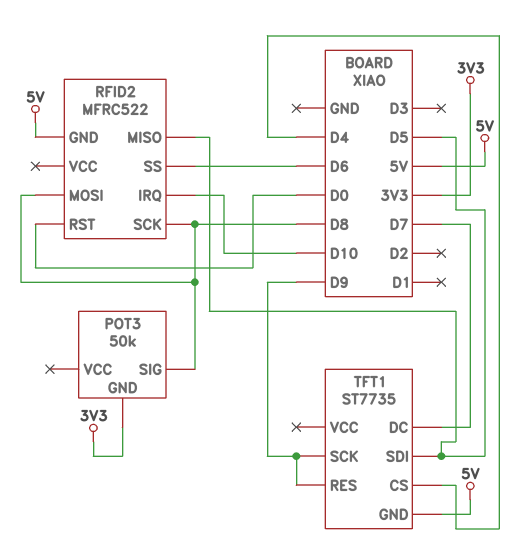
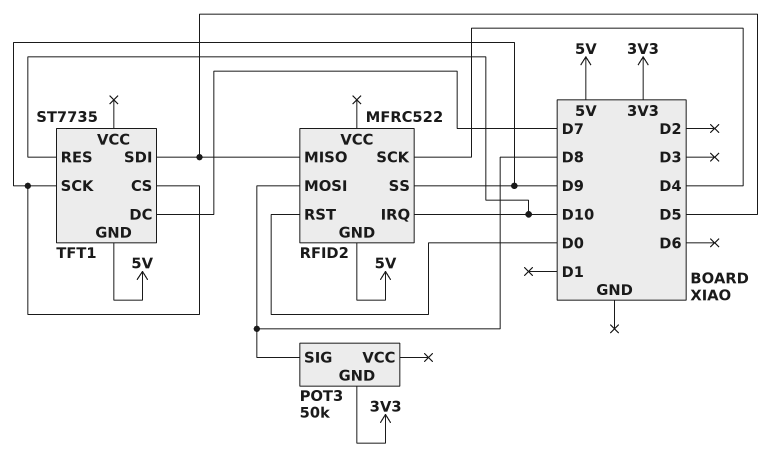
RFID2 pin SCK: D8 -> D4
RFID2 pin SS: D6 -> D9
TFT1 pin CS: D4 -> D9
TFT1 pin RES: D9 -> D10

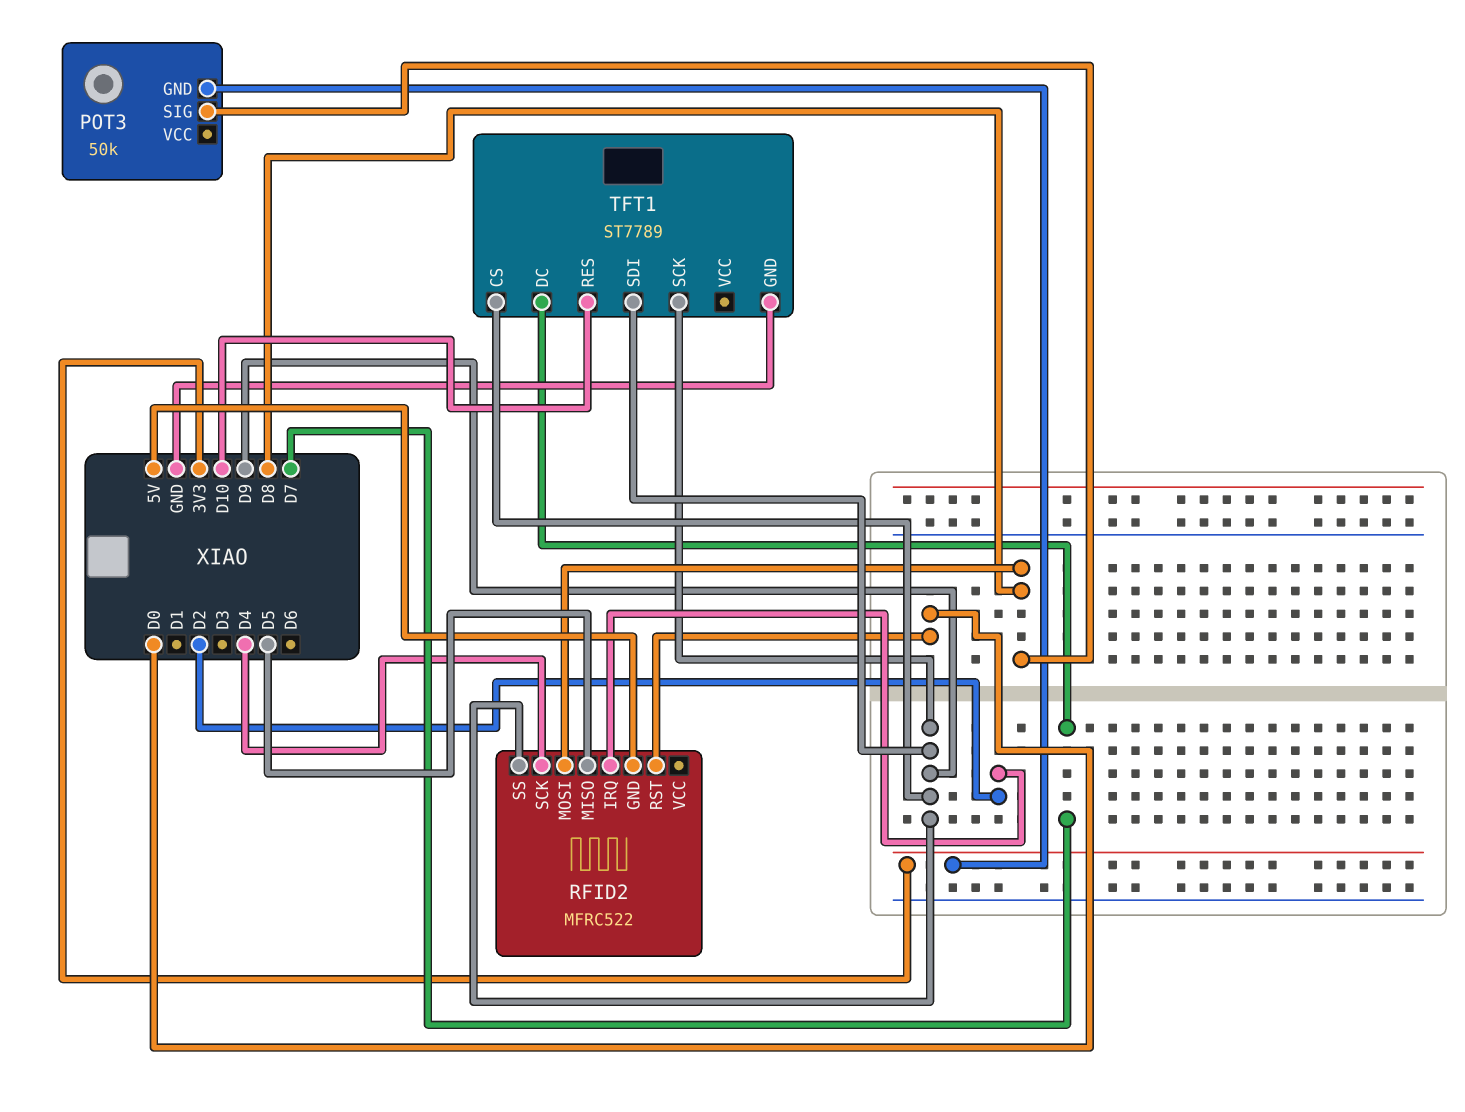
RFID2 pin IRQ: D10 -> D2
TFT1: ST7735 -> ST7789
TFT1 pin GND: 5V -> GND
TFT1 pin SDI: D5 -> D9

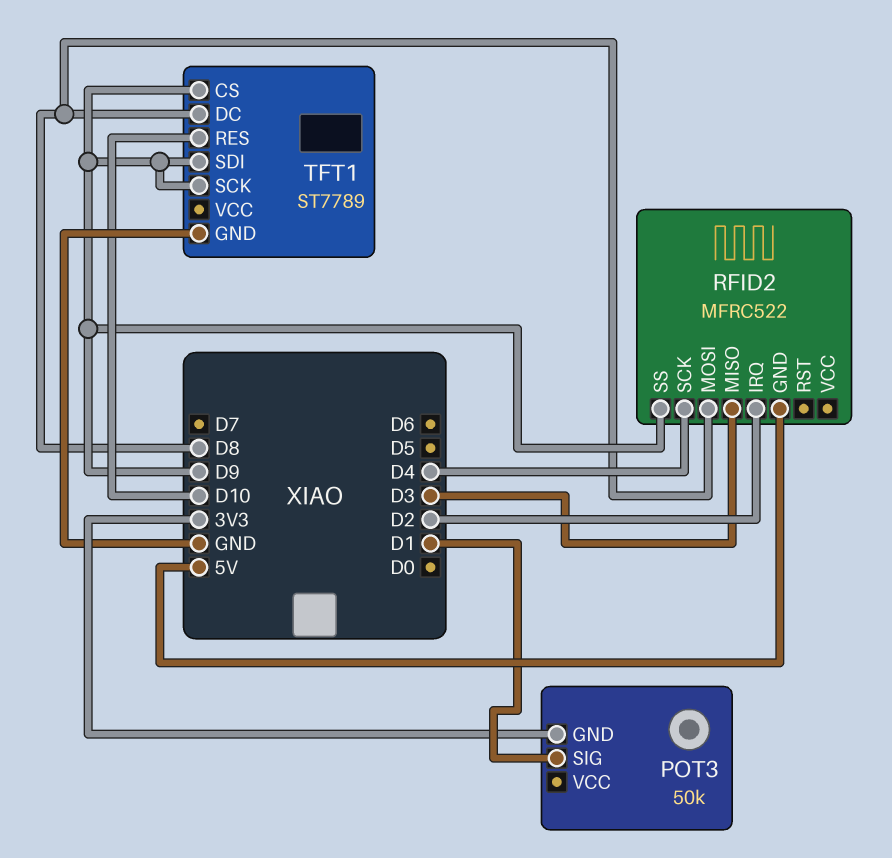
POT3 pin SIG: D8 -> D1
RFID2 pin MISO: D5 -> D3
RFID2 pin RST: D0 -> none
TFT1 pin DC: D7 -> D8

